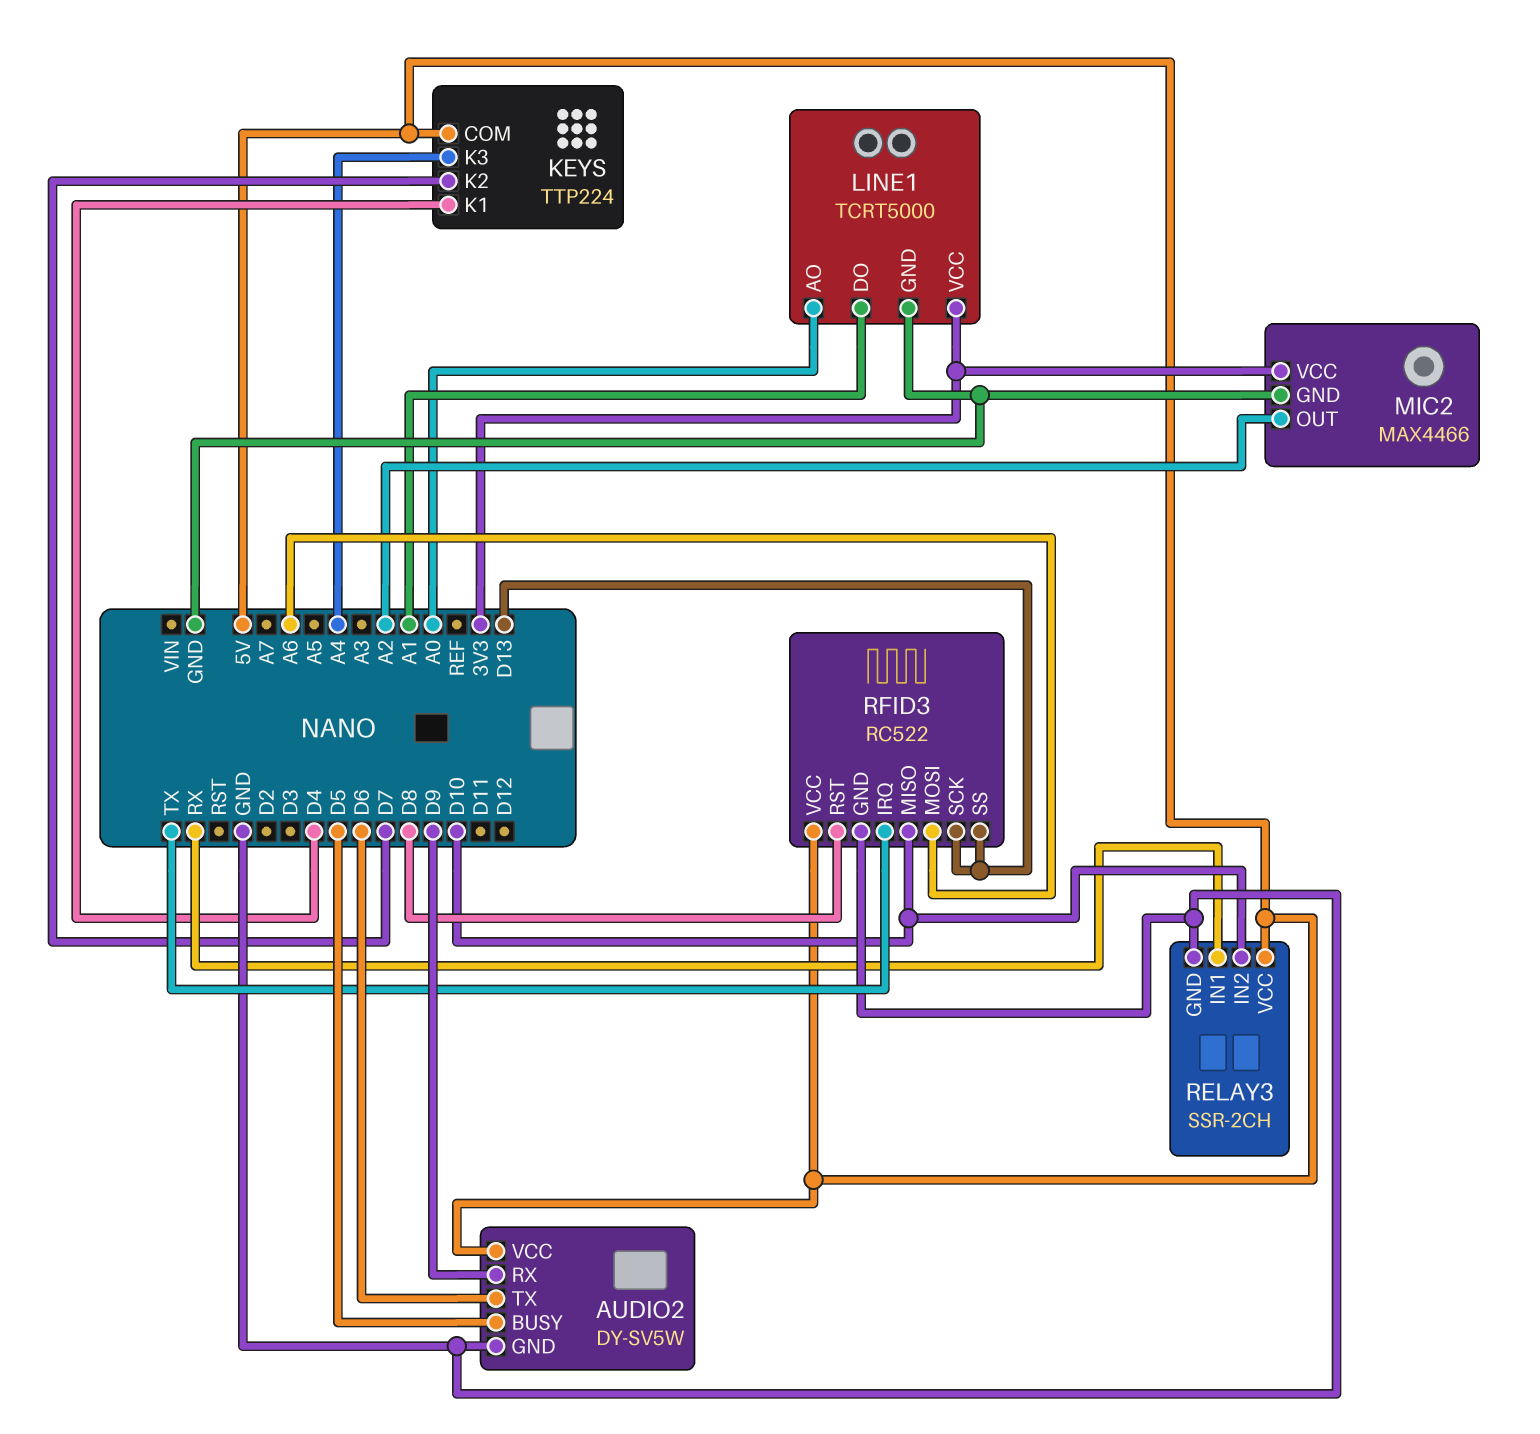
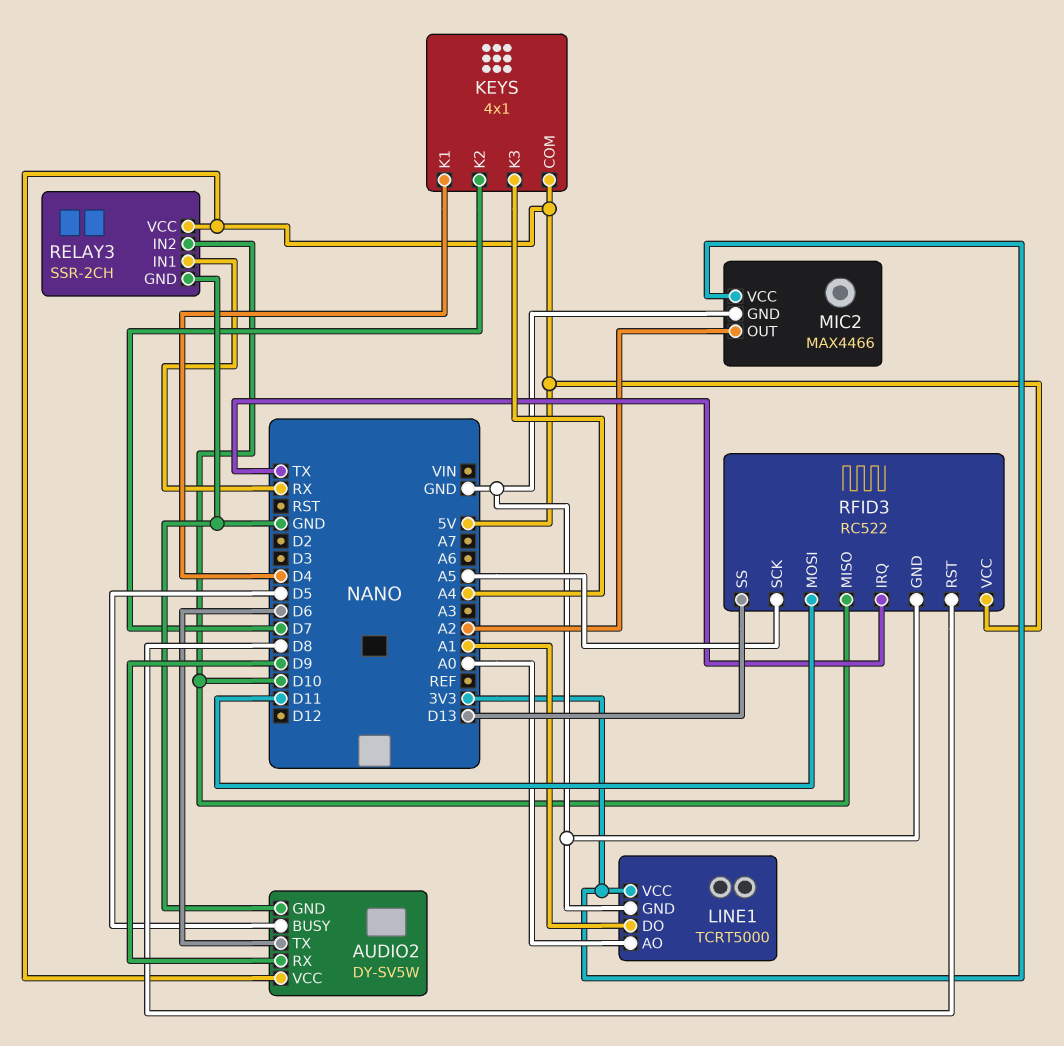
KEYS: TTP224 -> 4x1
RFID3 pin MOSI: A6 -> D11
RFID3 pin SCK: D13 -> A5

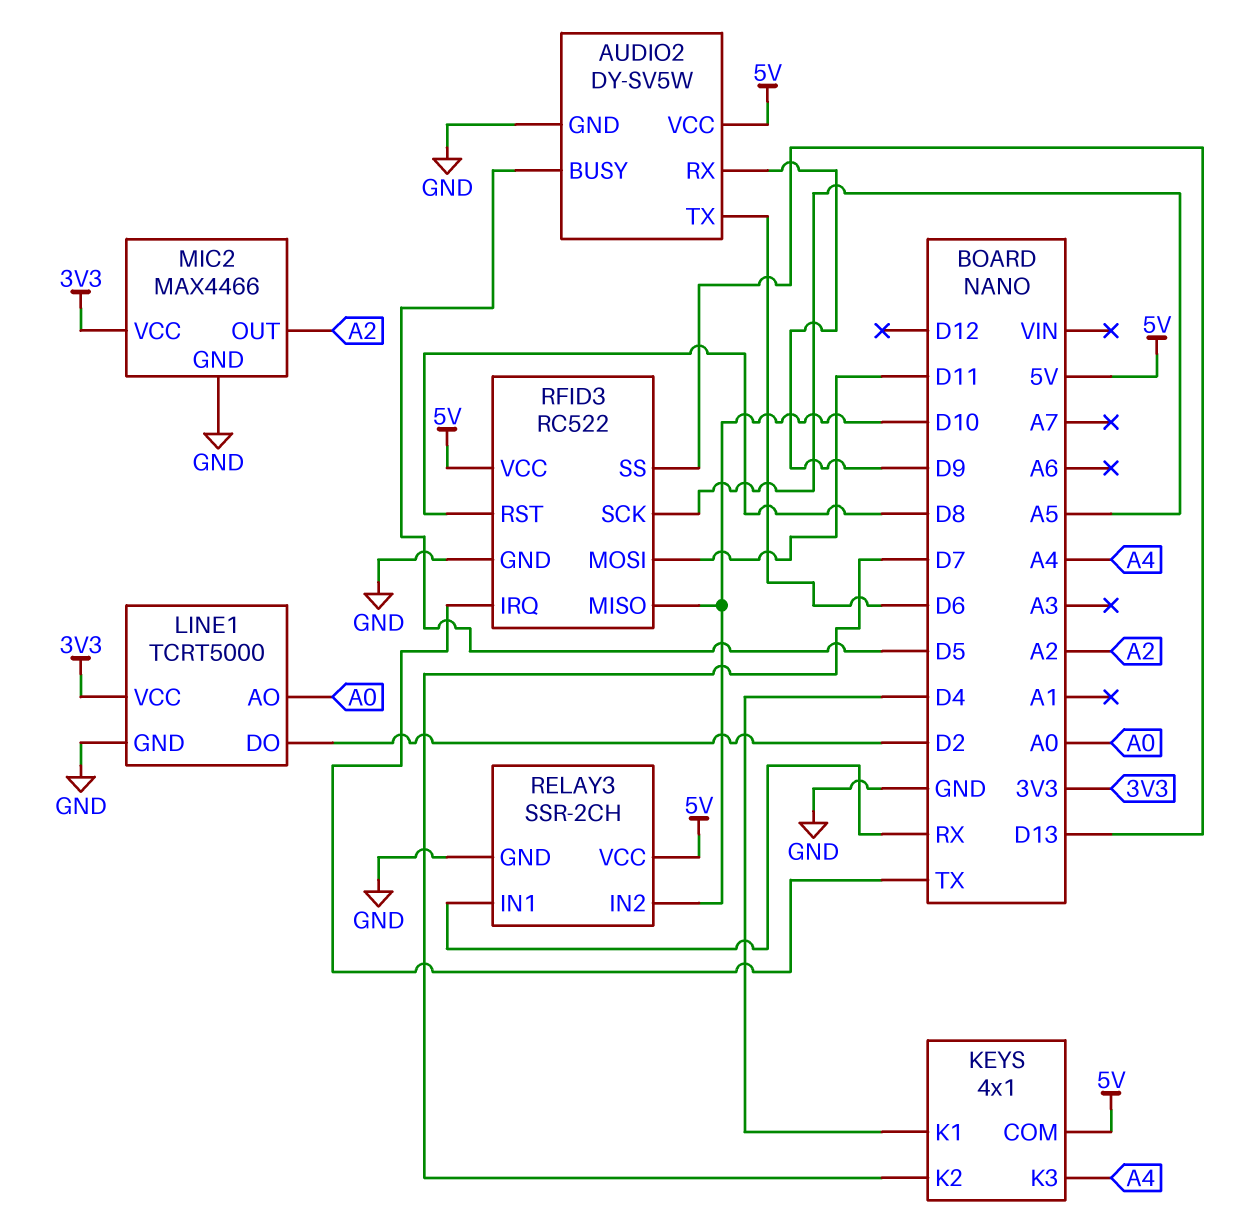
LINE1 pin DO: A1 -> D2

